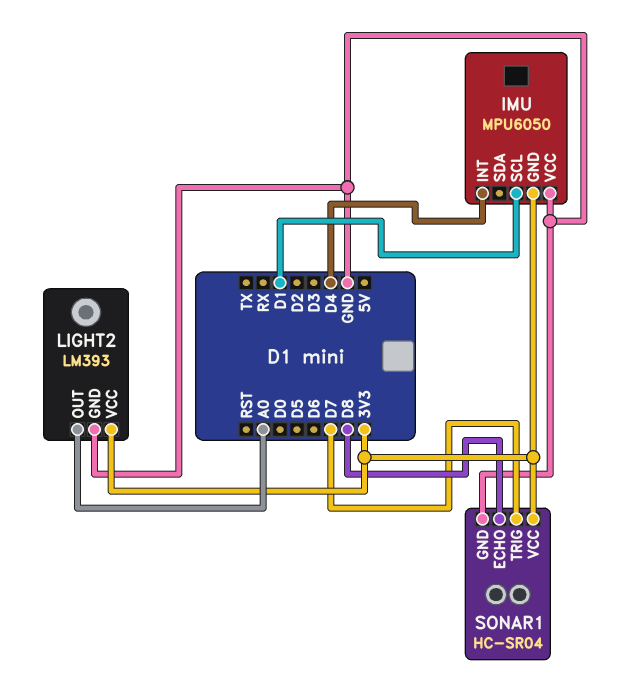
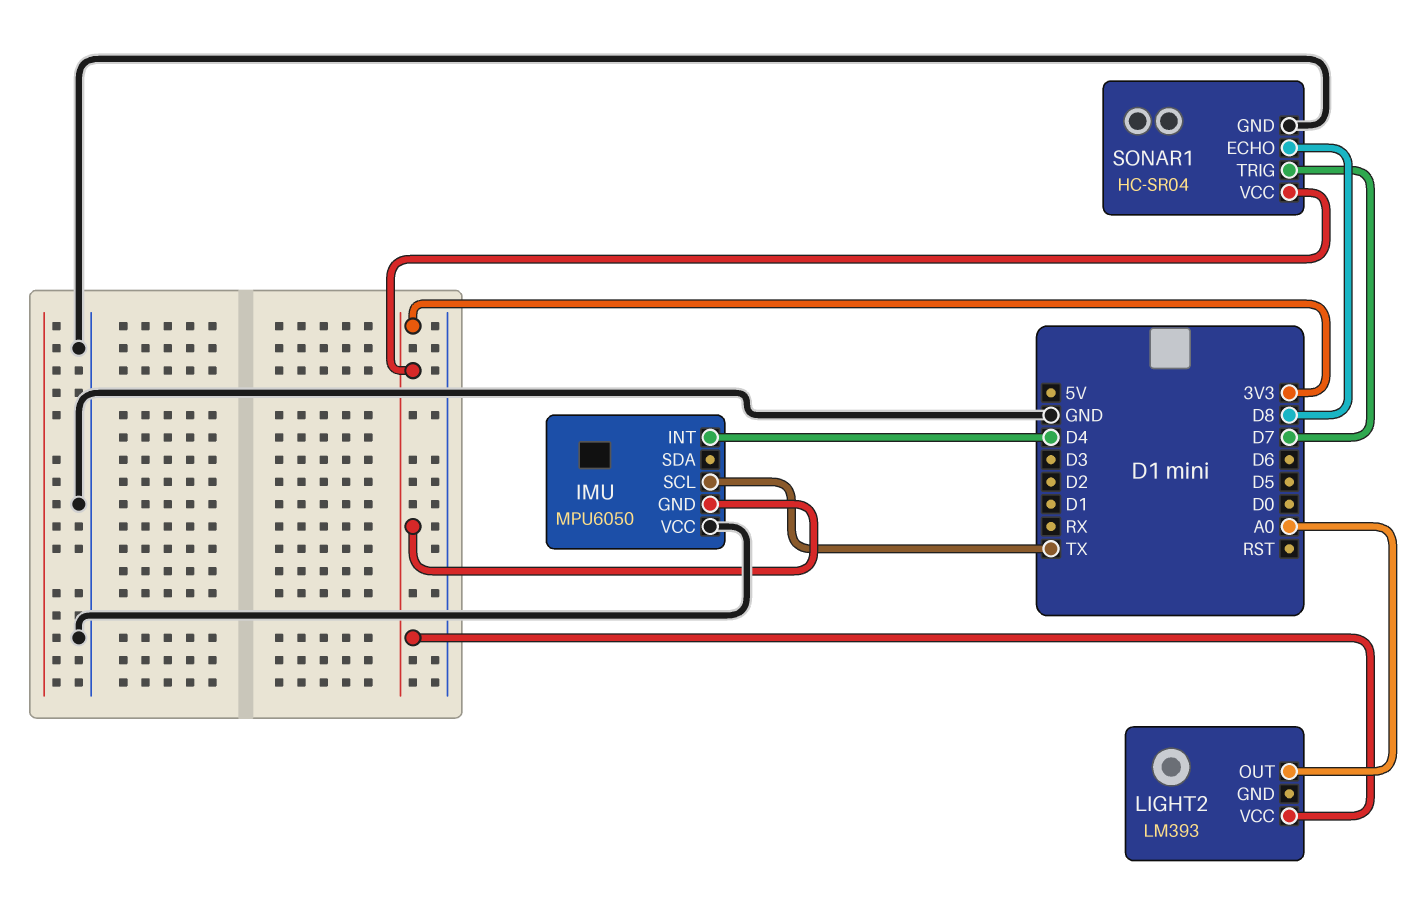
IMU pin SCL: D1 -> TX
LIGHT2 pin GND: GND -> none

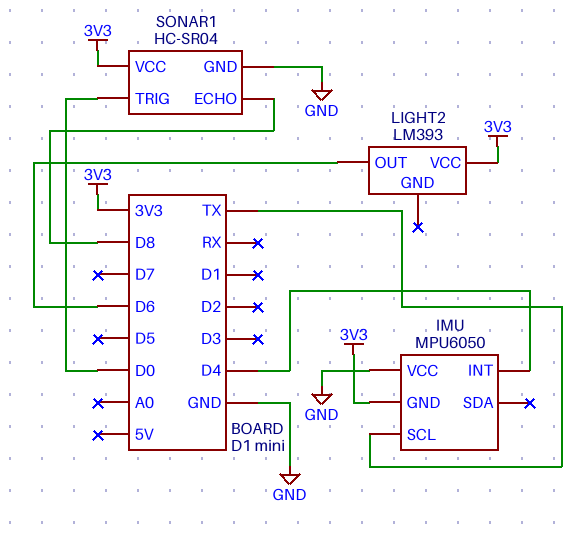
LIGHT2 pin OUT: A0 -> D6
SONAR1 pin TRIG: D7 -> D0

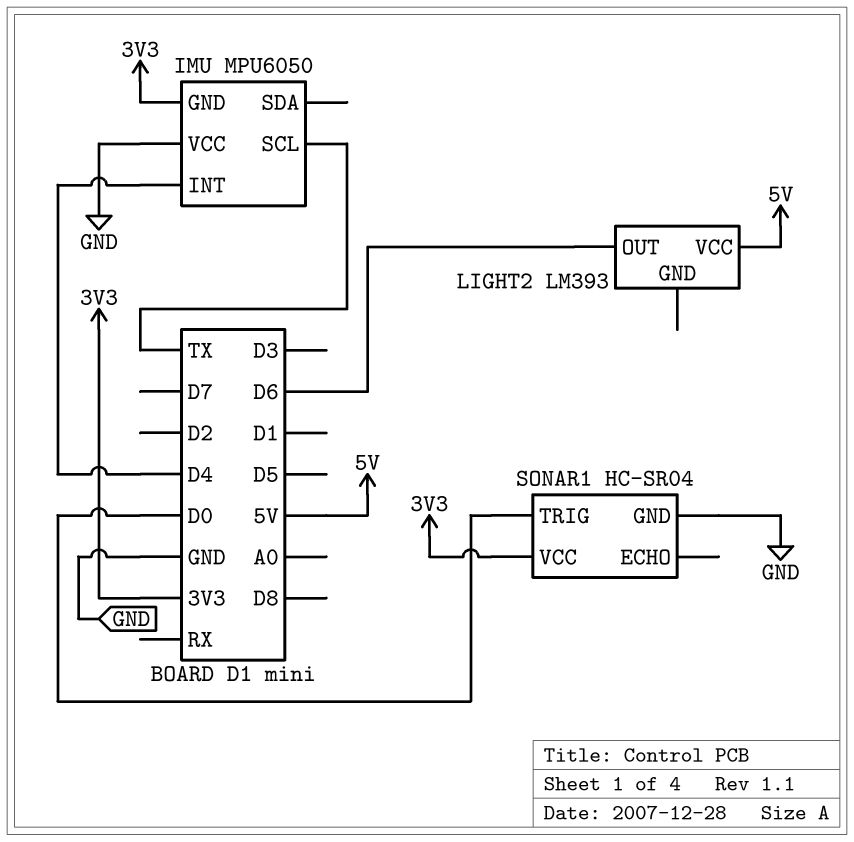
LIGHT2 pin VCC: 3V3 -> 5V
SONAR1 pin ECHO: D8 -> none

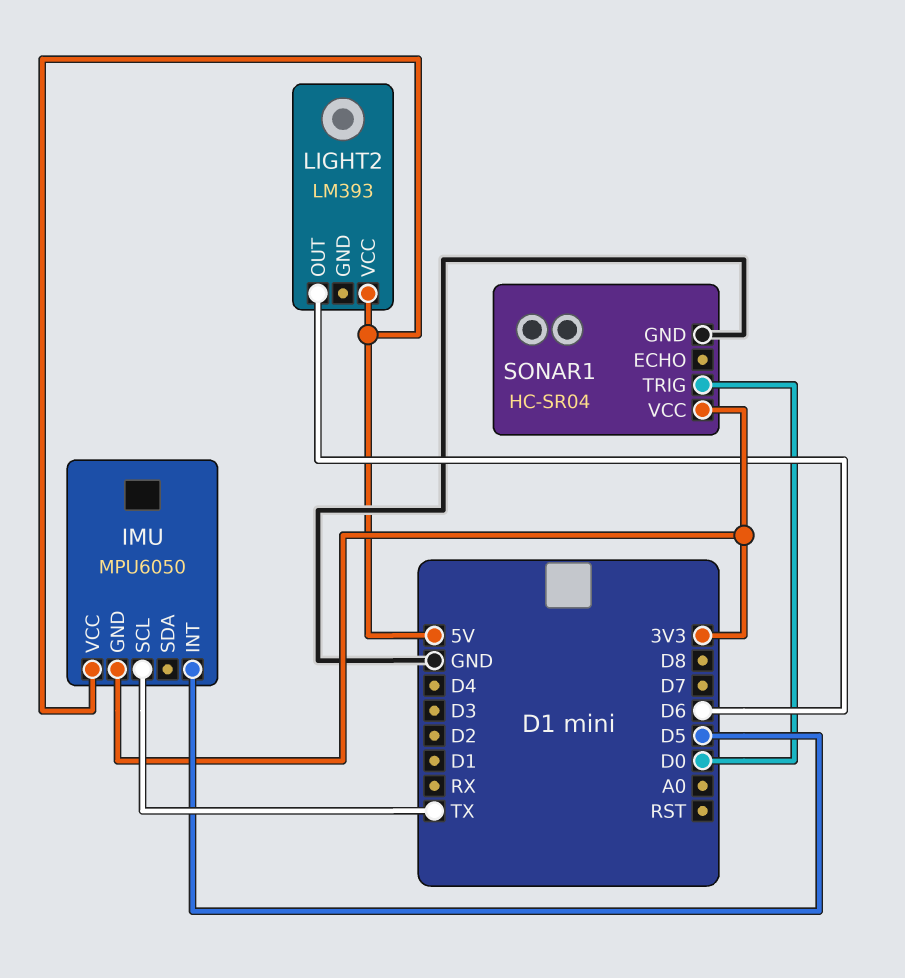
IMU pin INT: D4 -> D5
IMU pin VCC: GND -> 5V

